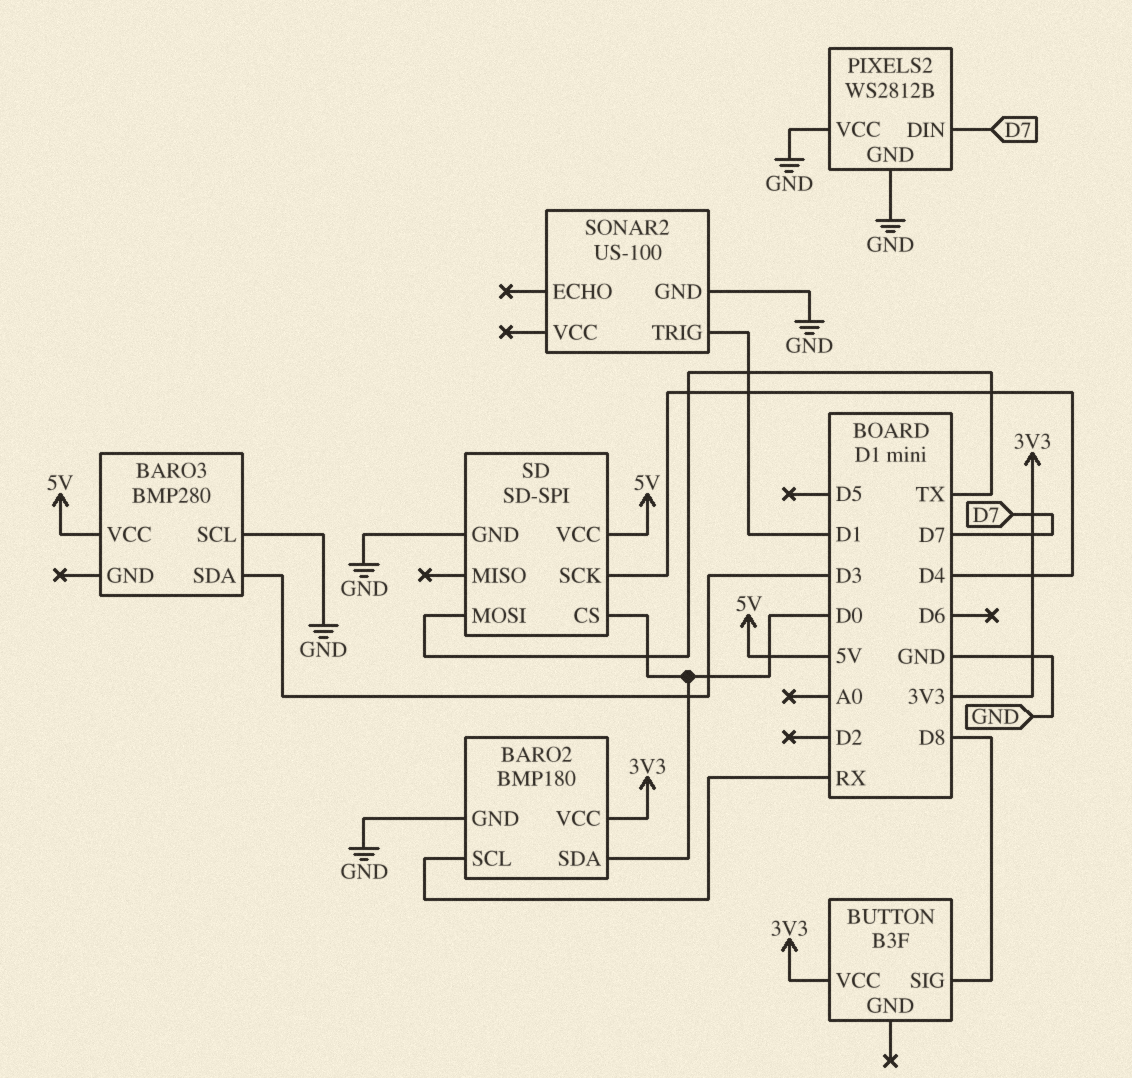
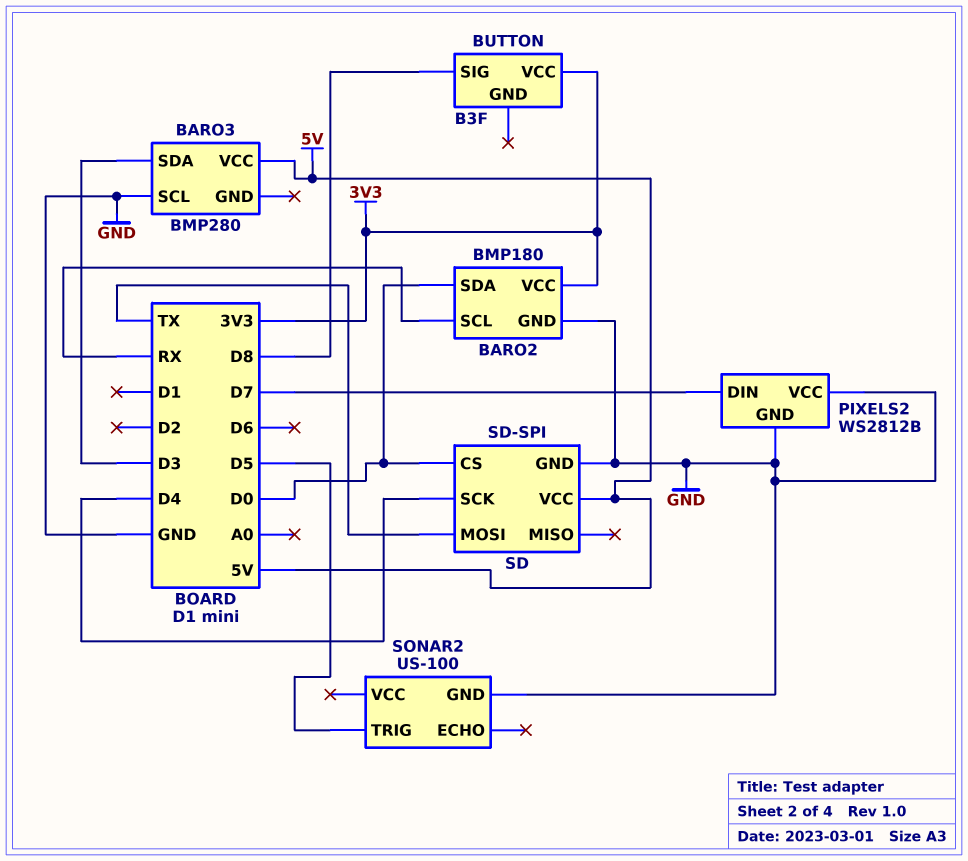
SONAR2 pin TRIG: D1 -> D5

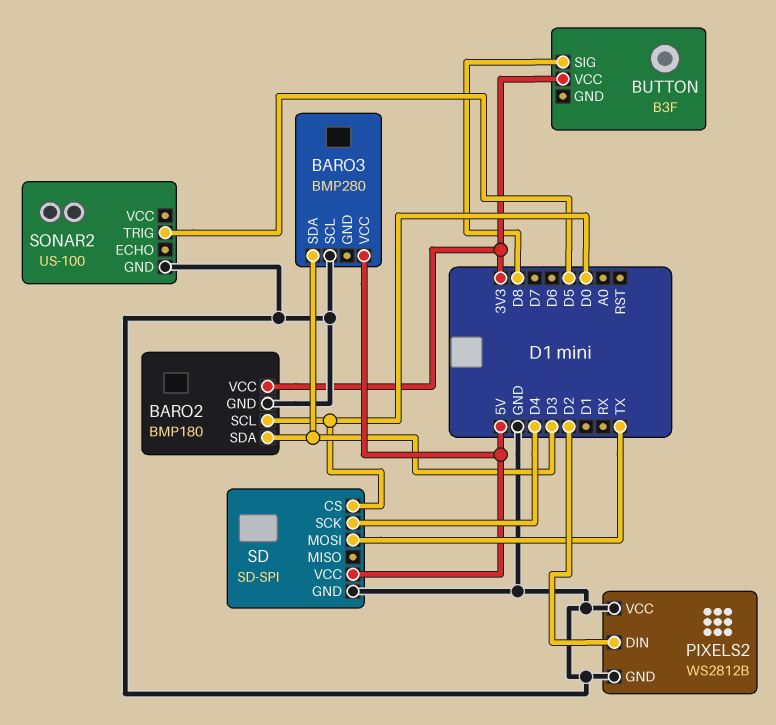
BARO2 pin SCL: RX -> D0
BARO2 pin SDA: D0 -> D3
PIXELS2 pin DIN: D7 -> D2

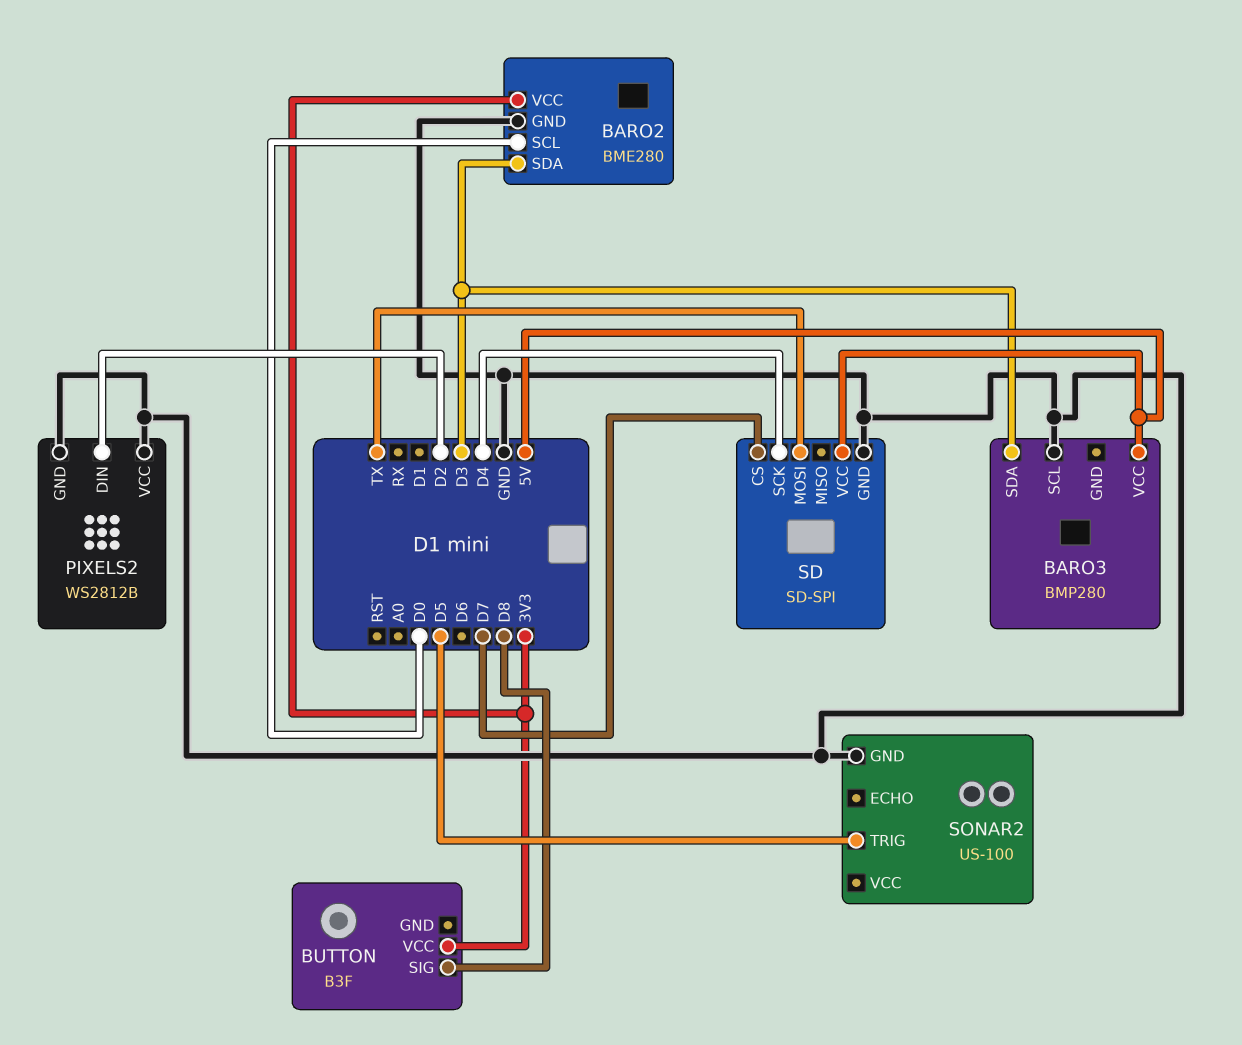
BARO2: BMP180 -> BME280
SD pin CS: D0 -> D7

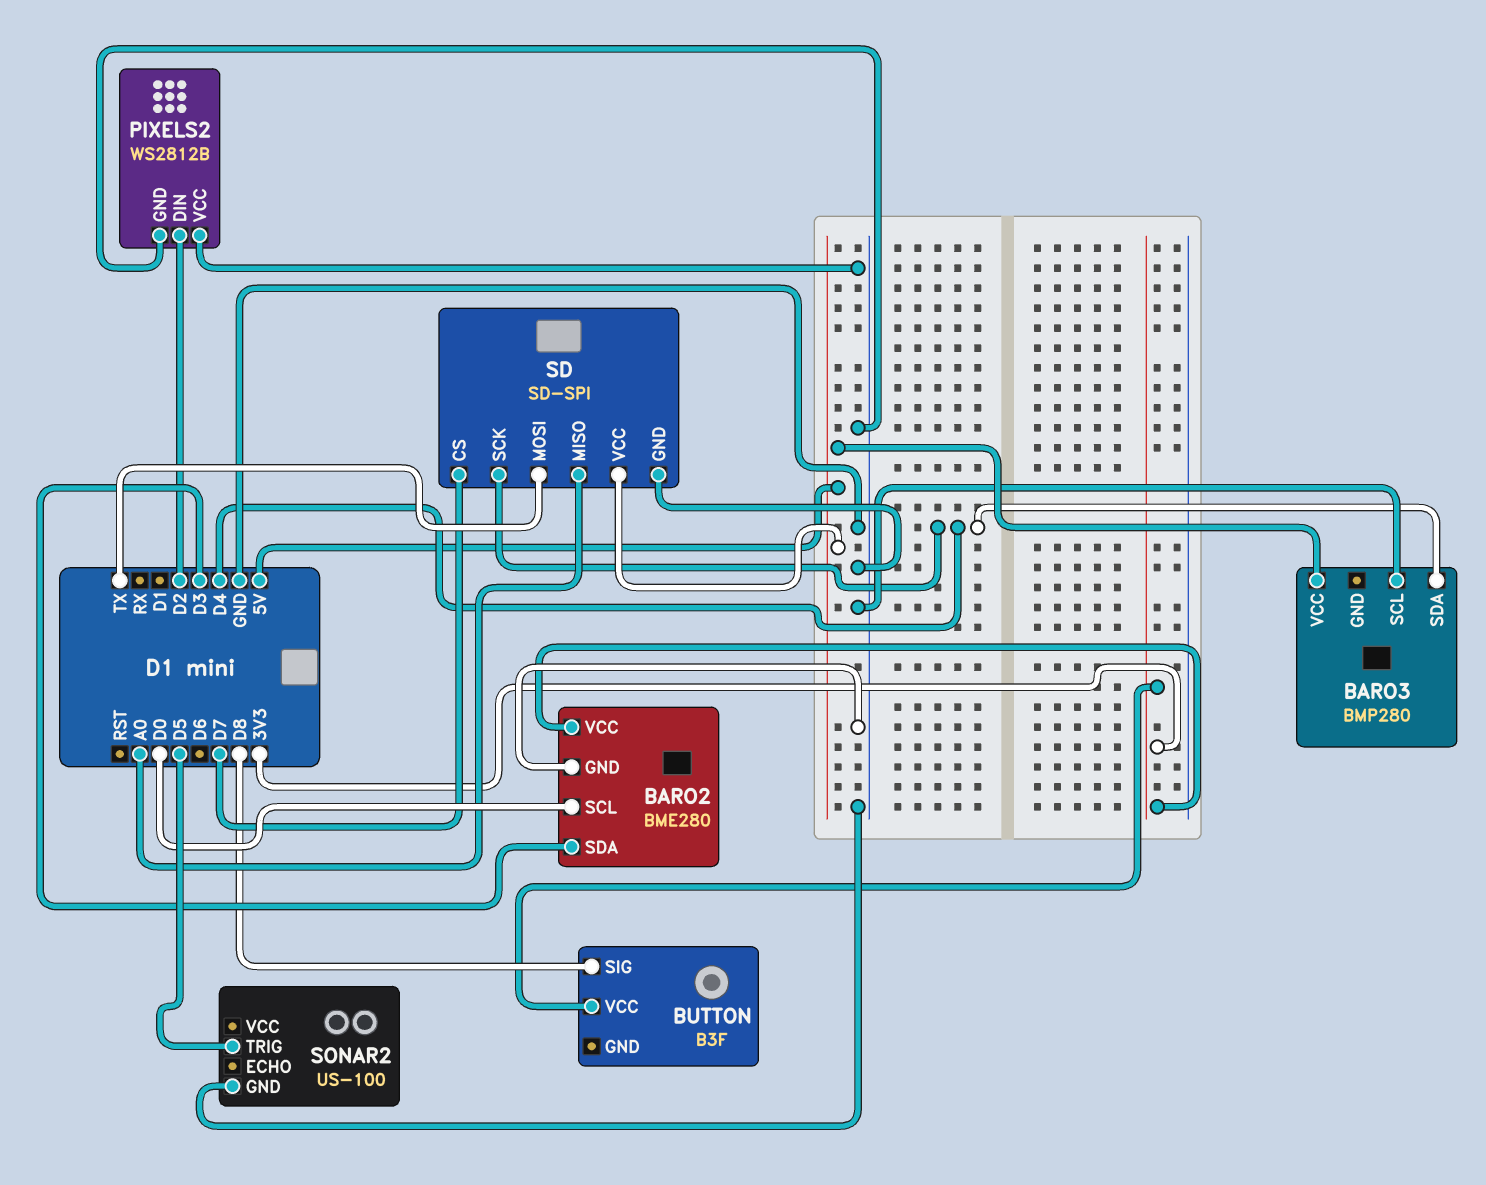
BARO3 pin SDA: D3 -> D4
SD pin MISO: none -> A0

